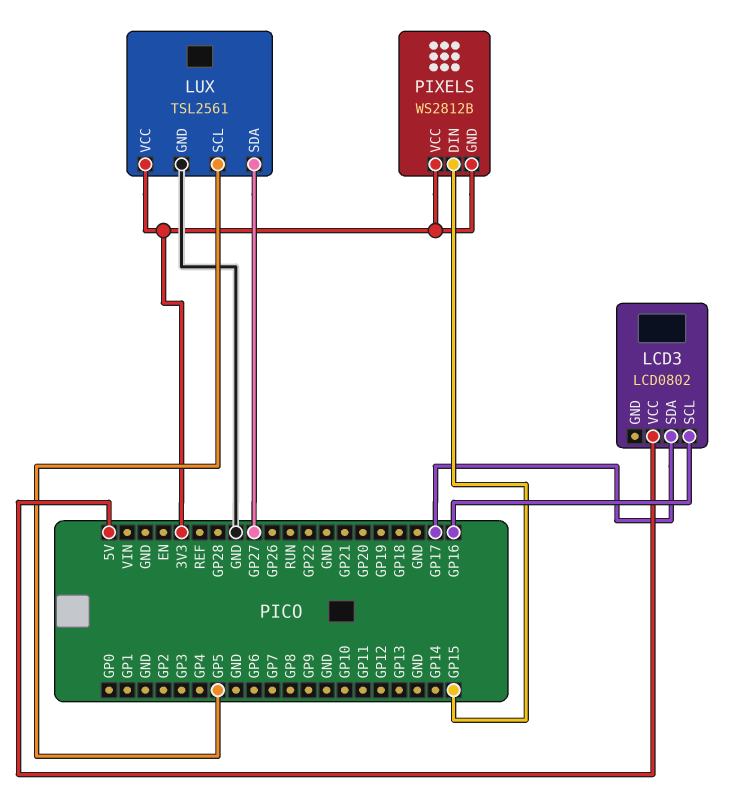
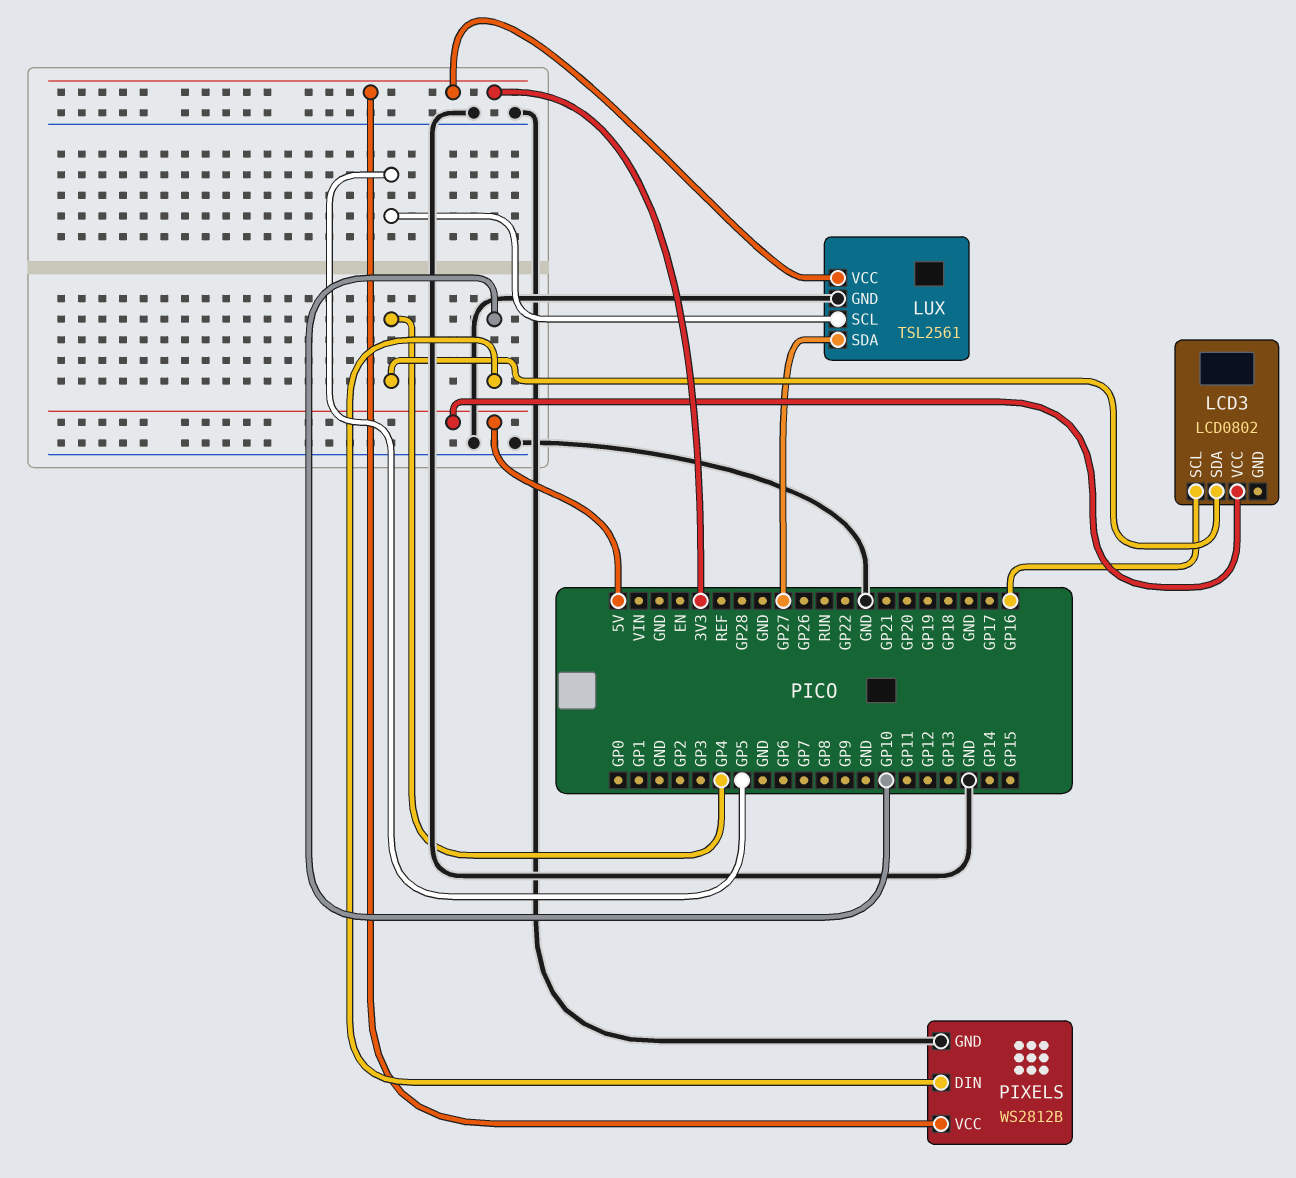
LCD3 pin SDA: GP17 -> GP4
PIXELS pin DIN: GP15 -> GP10
PIXELS pin GND: 3V3 -> GND

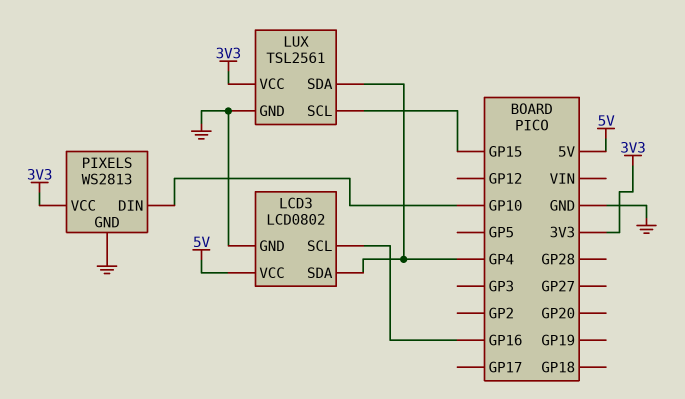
LCD3 pin GND: none -> GND
LUX pin SCL: GP5 -> GP15
LUX pin SDA: GP27 -> GP4
PIXELS: WS2812B -> WS2813

